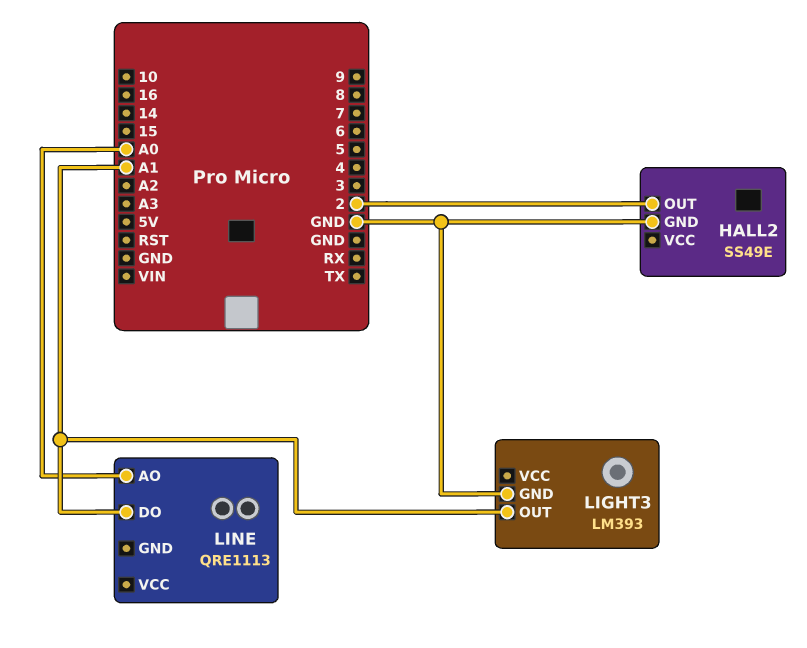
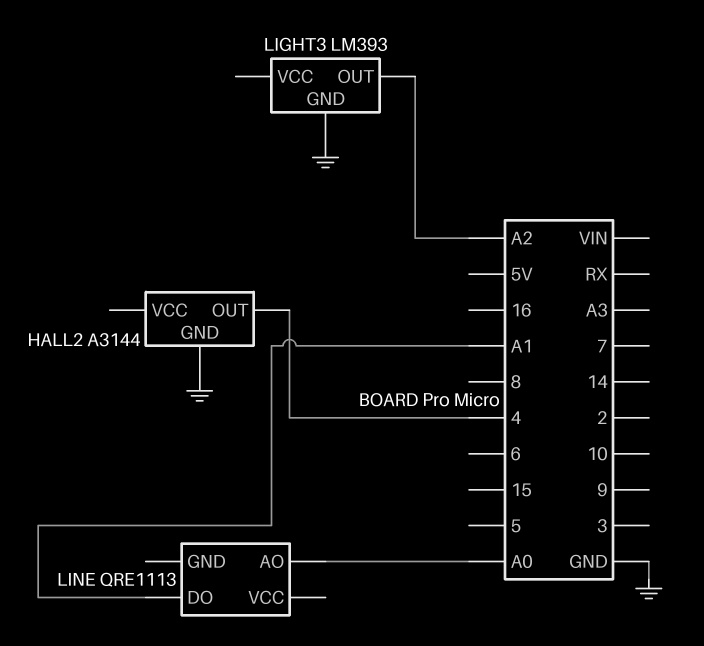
HALL2: SS49E -> A3144
HALL2 pin OUT: 2 -> 4
LIGHT3 pin OUT: A1 -> A2

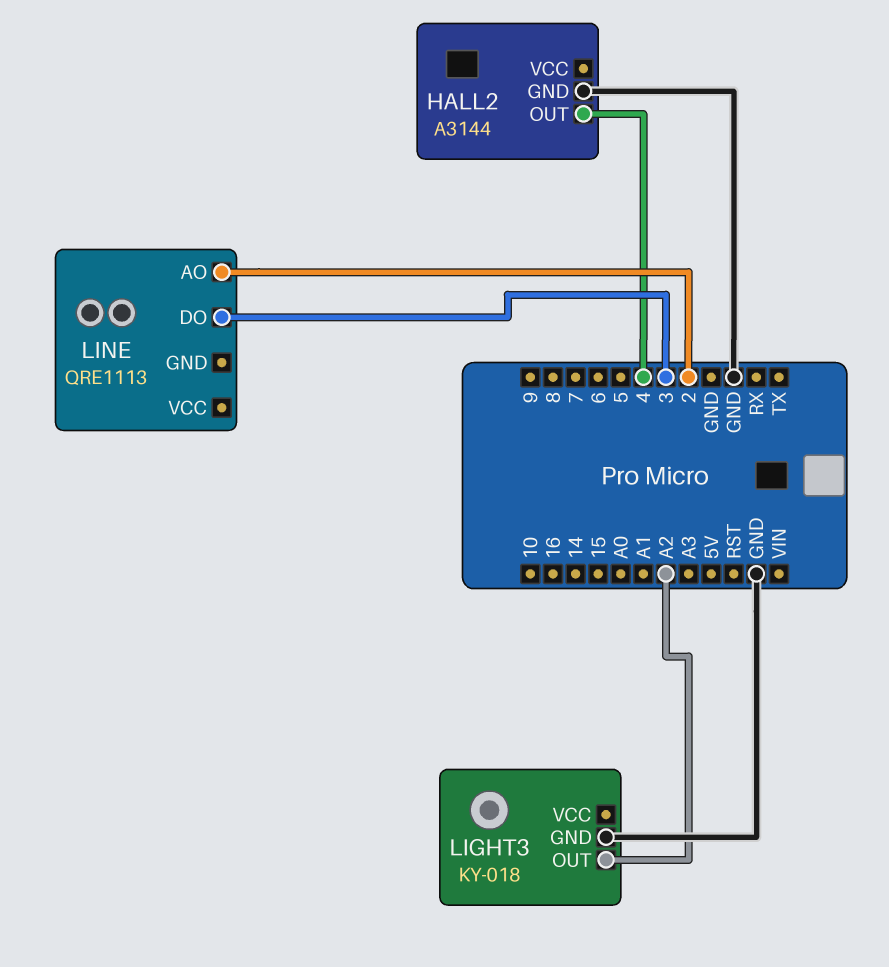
LIGHT3: LM393 -> KY-018
LINE pin AO: A0 -> 2
LINE pin DO: A1 -> 3

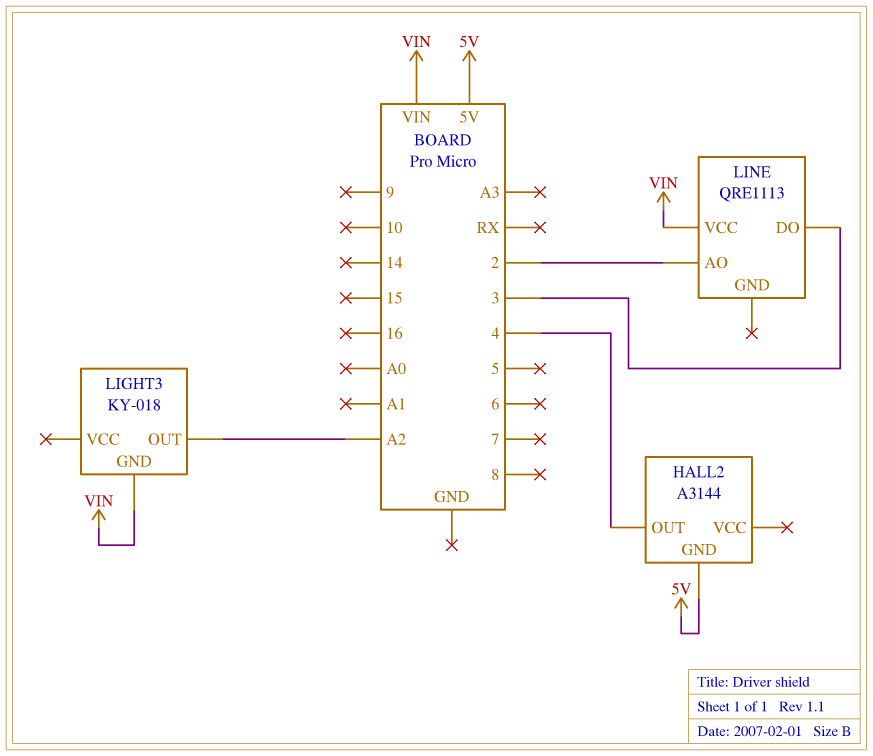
HALL2 pin GND: GND -> 5V
LIGHT3 pin GND: GND -> VIN
LINE pin VCC: none -> VIN

